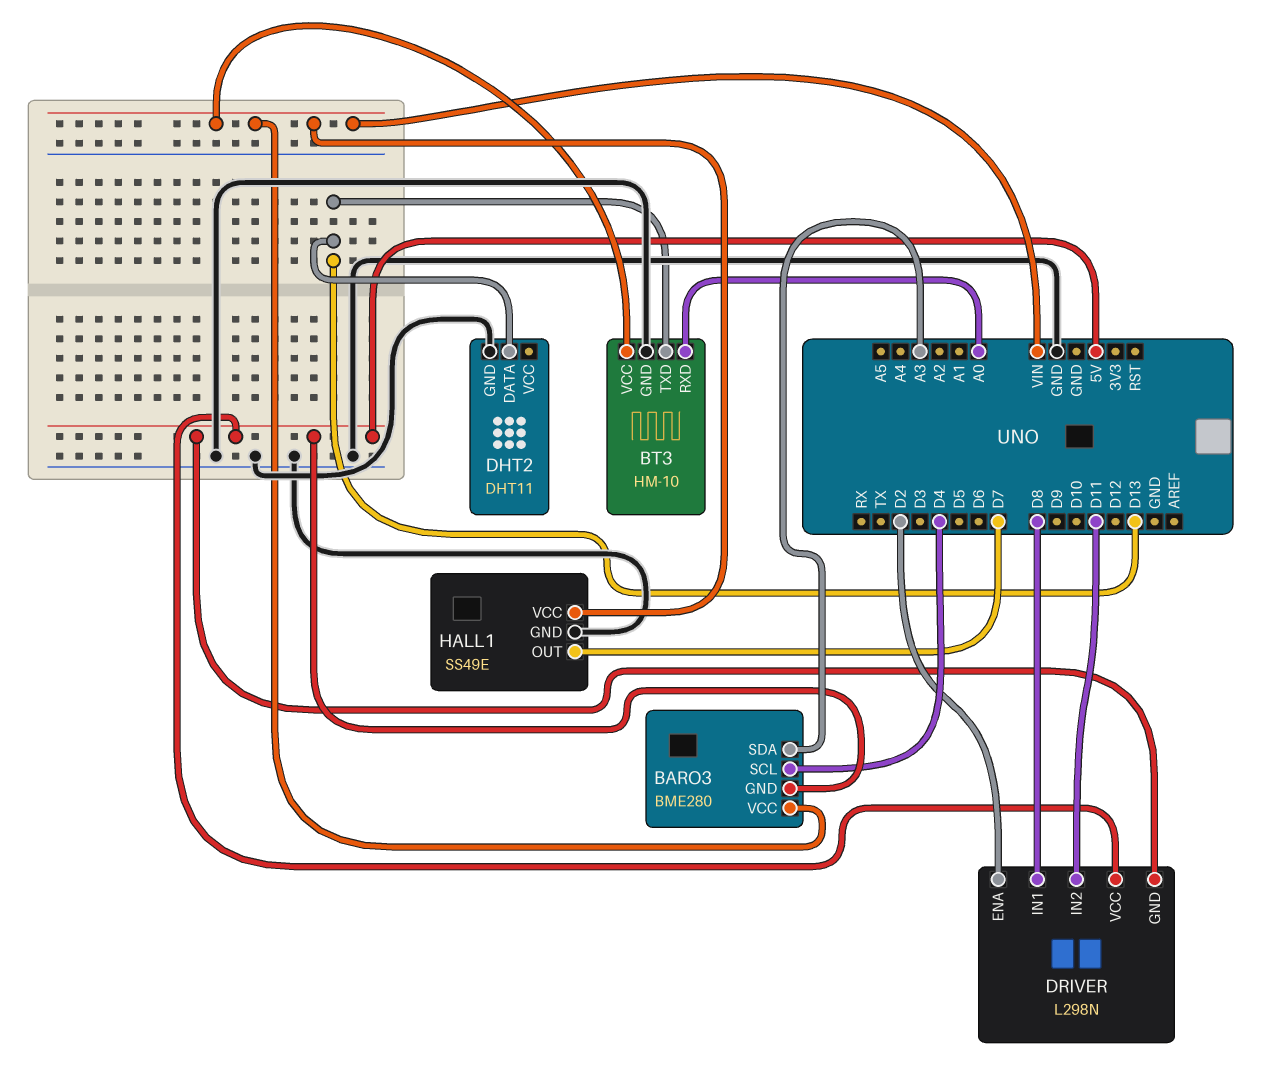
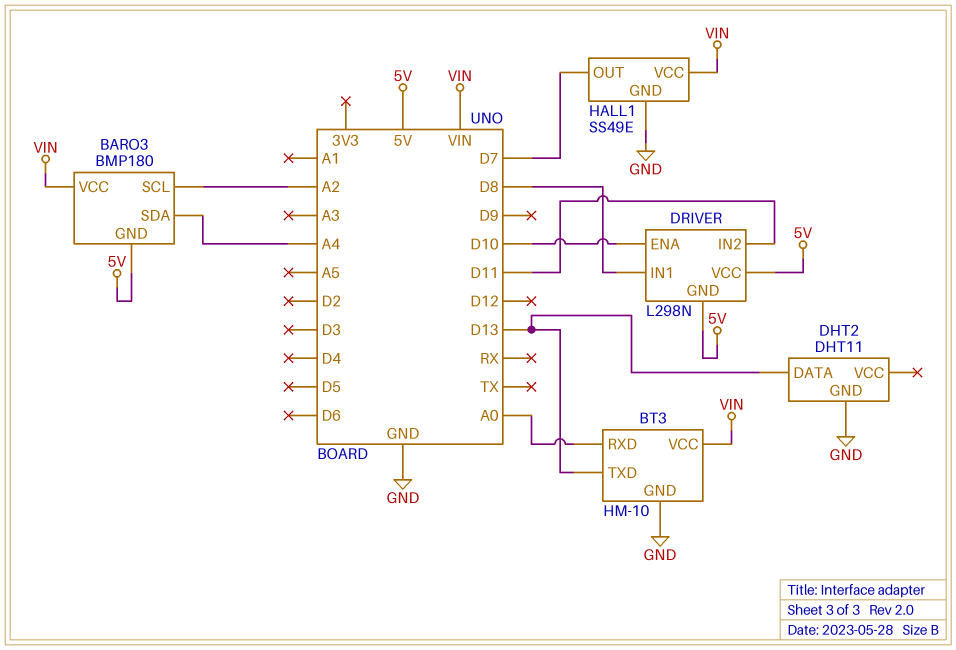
BARO3: BME280 -> BMP180
BARO3 pin SCL: D4 -> A2
BARO3 pin SDA: A3 -> A4
DRIVER pin ENA: D2 -> D10

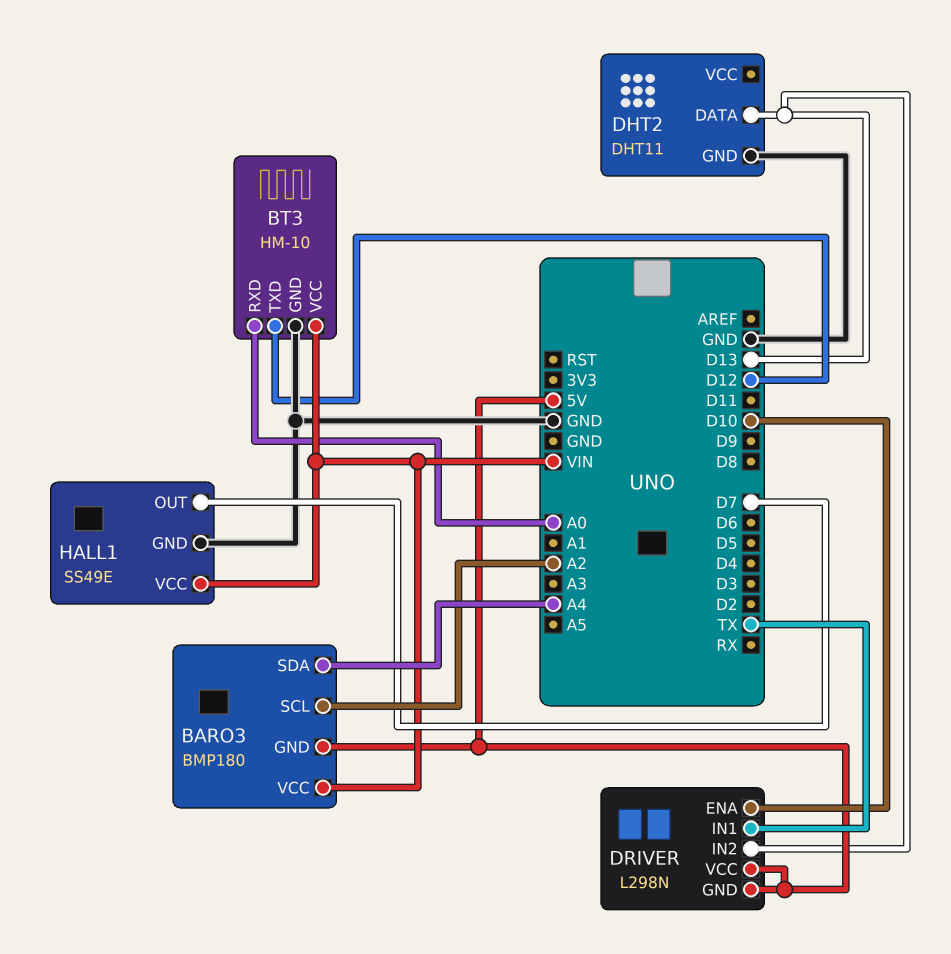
BT3 pin TXD: D13 -> D12
DRIVER pin IN1: D8 -> TX
DRIVER pin IN2: D11 -> D13

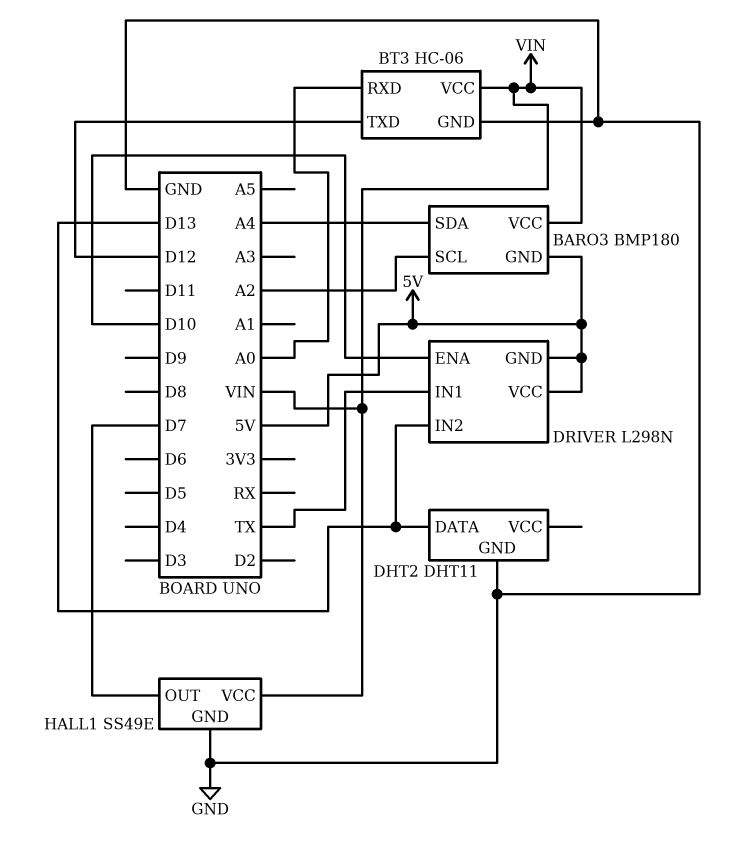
BT3: HM-10 -> HC-06

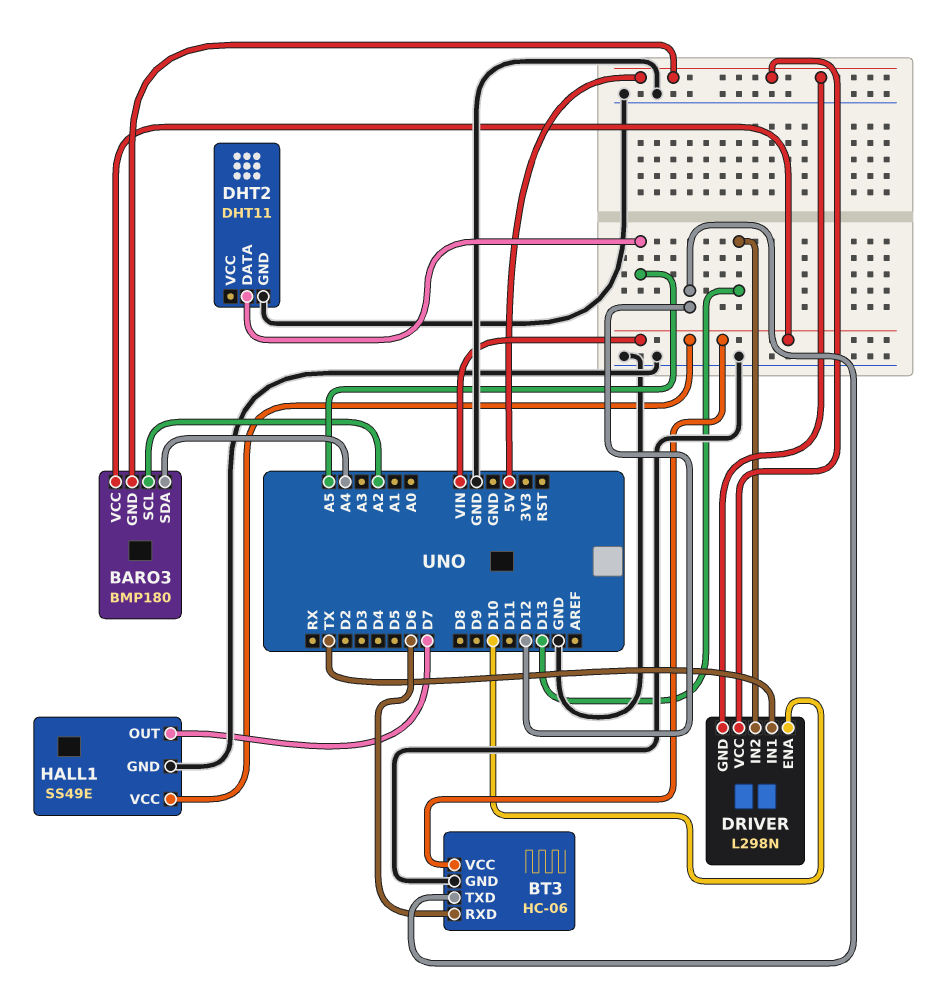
BT3 pin RXD: A0 -> D6
DHT2 pin DATA: D13 -> A5

